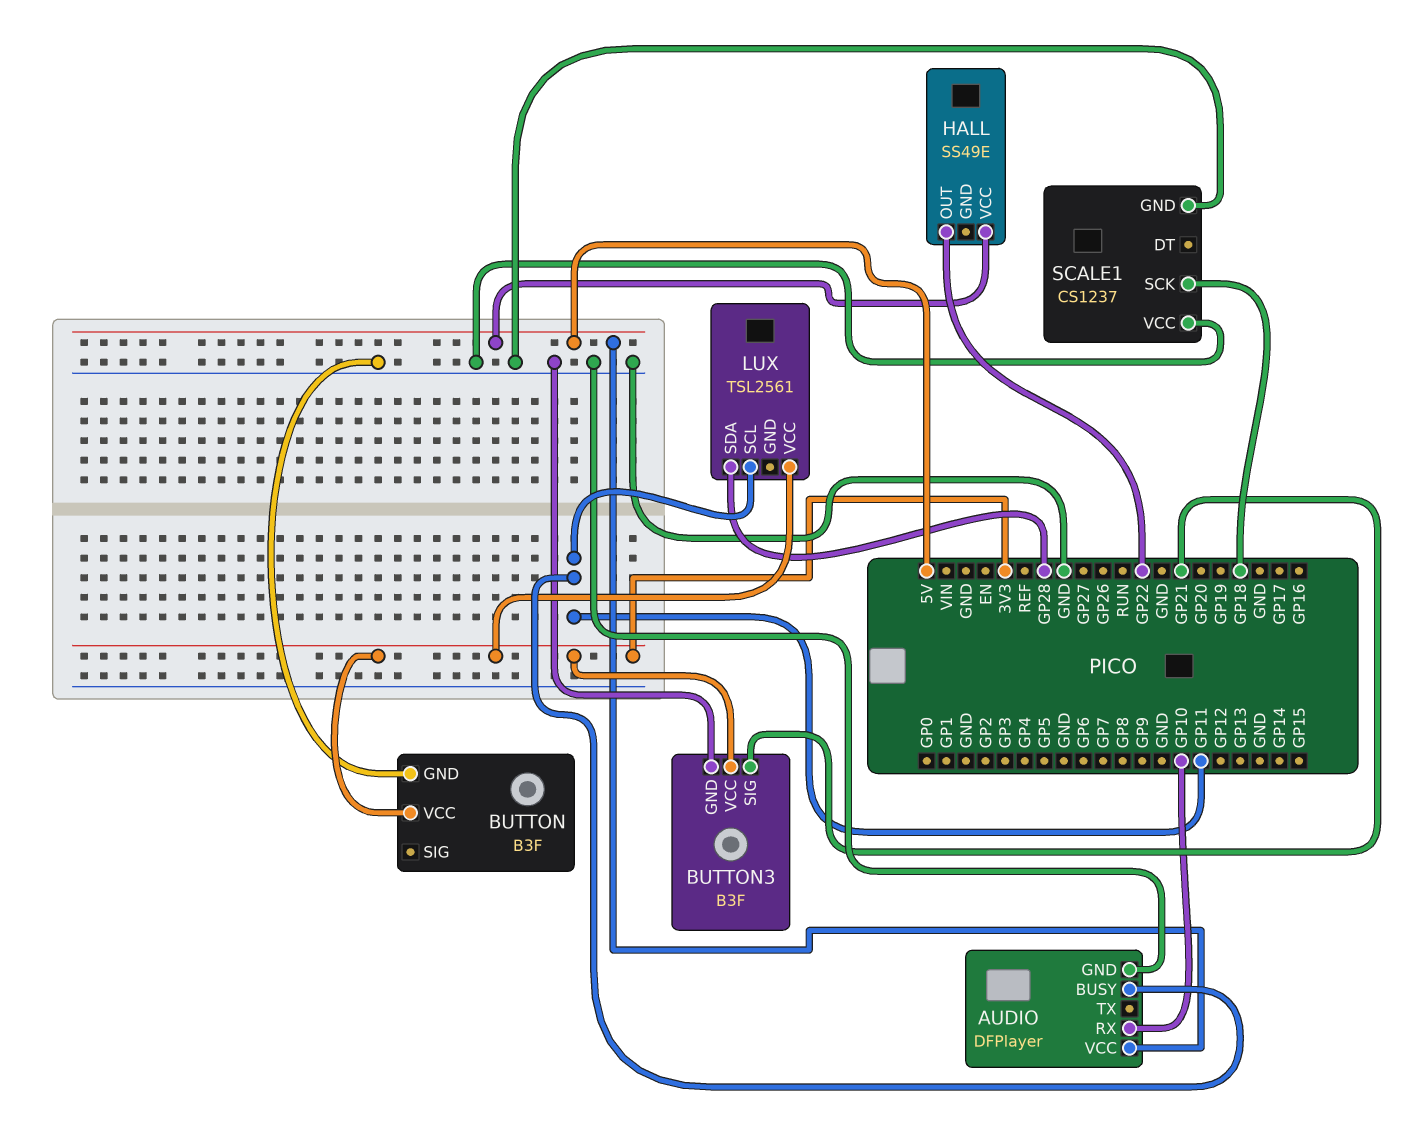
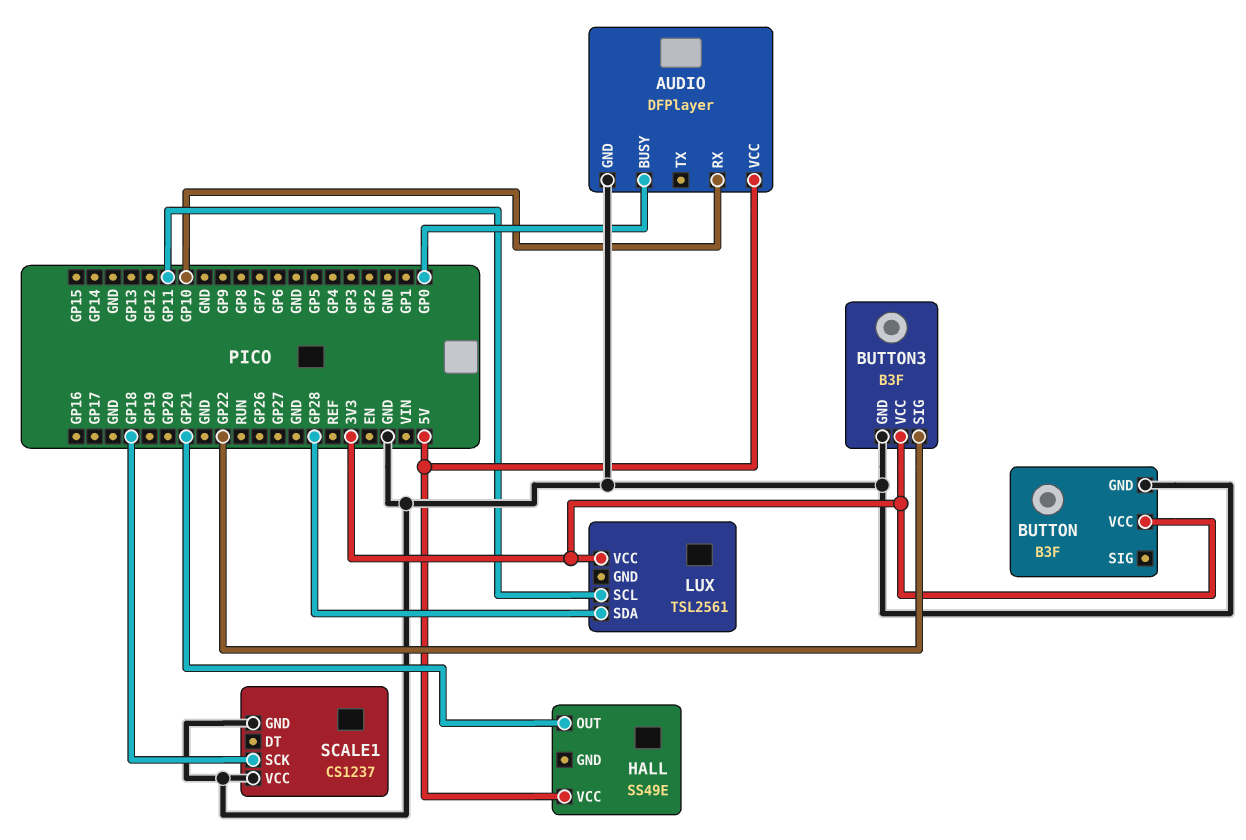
AUDIO pin BUSY: GP11 -> GP0
BUTTON3 pin SIG: GP21 -> GP22
HALL pin OUT: GP22 -> GP21

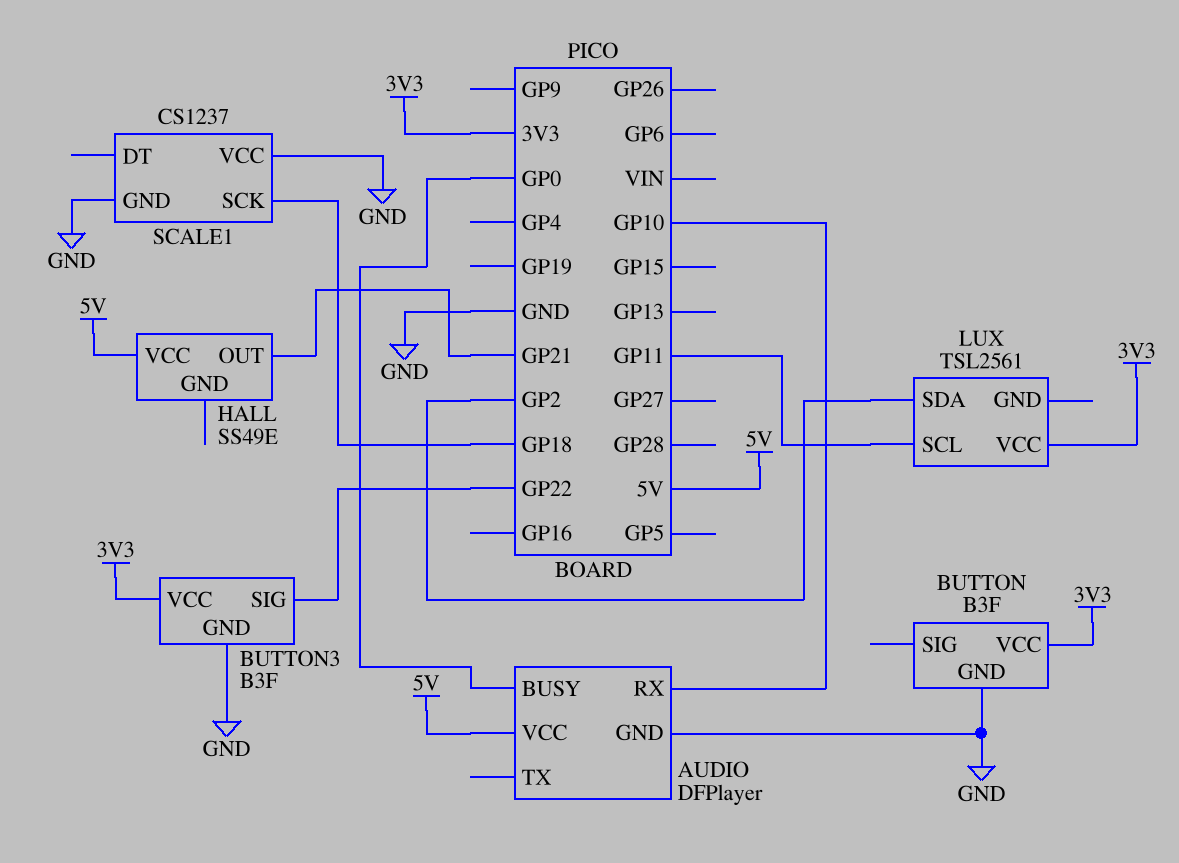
LUX pin SDA: GP28 -> GP2

